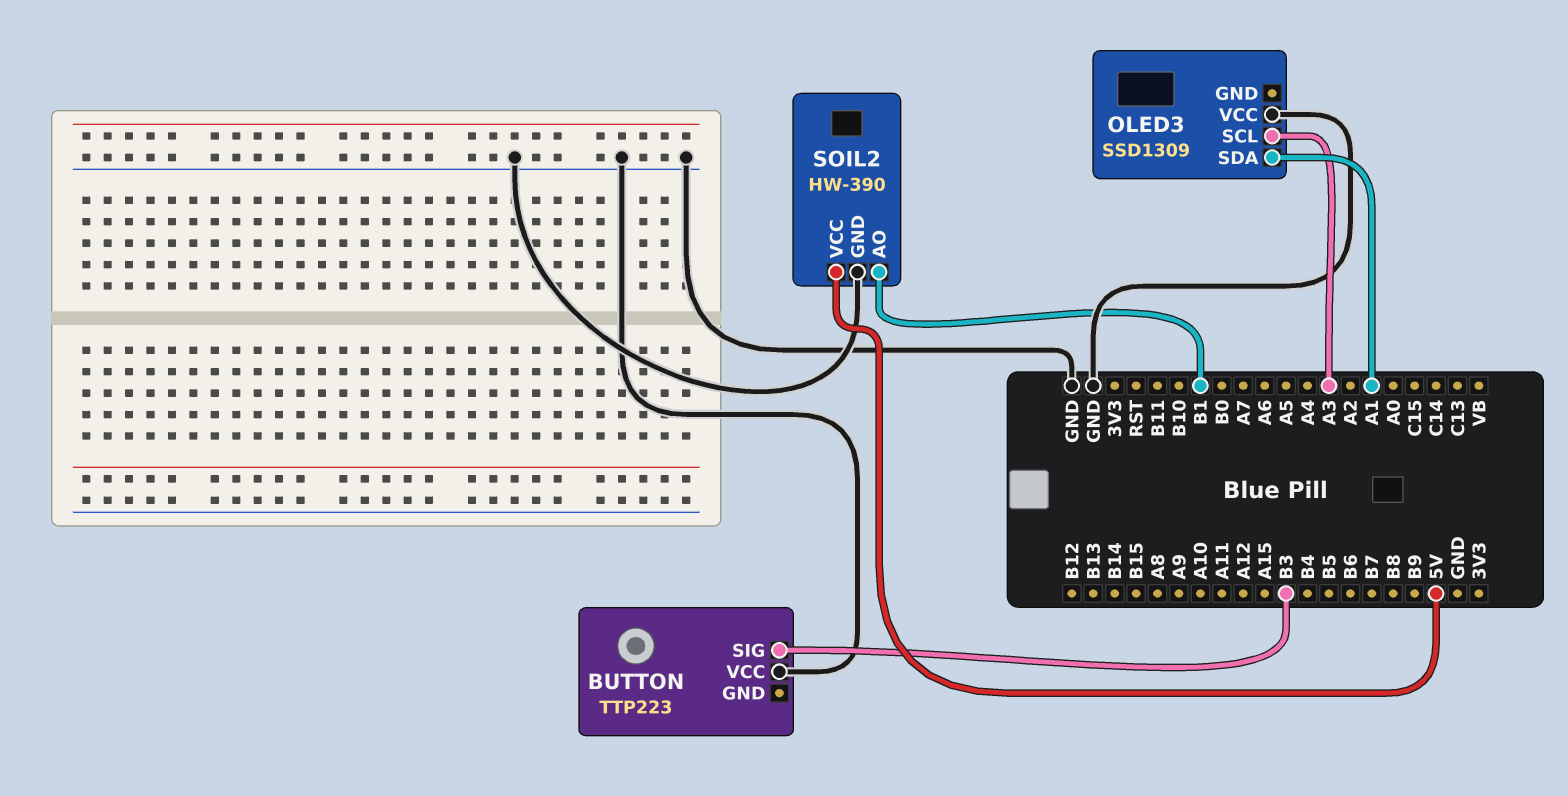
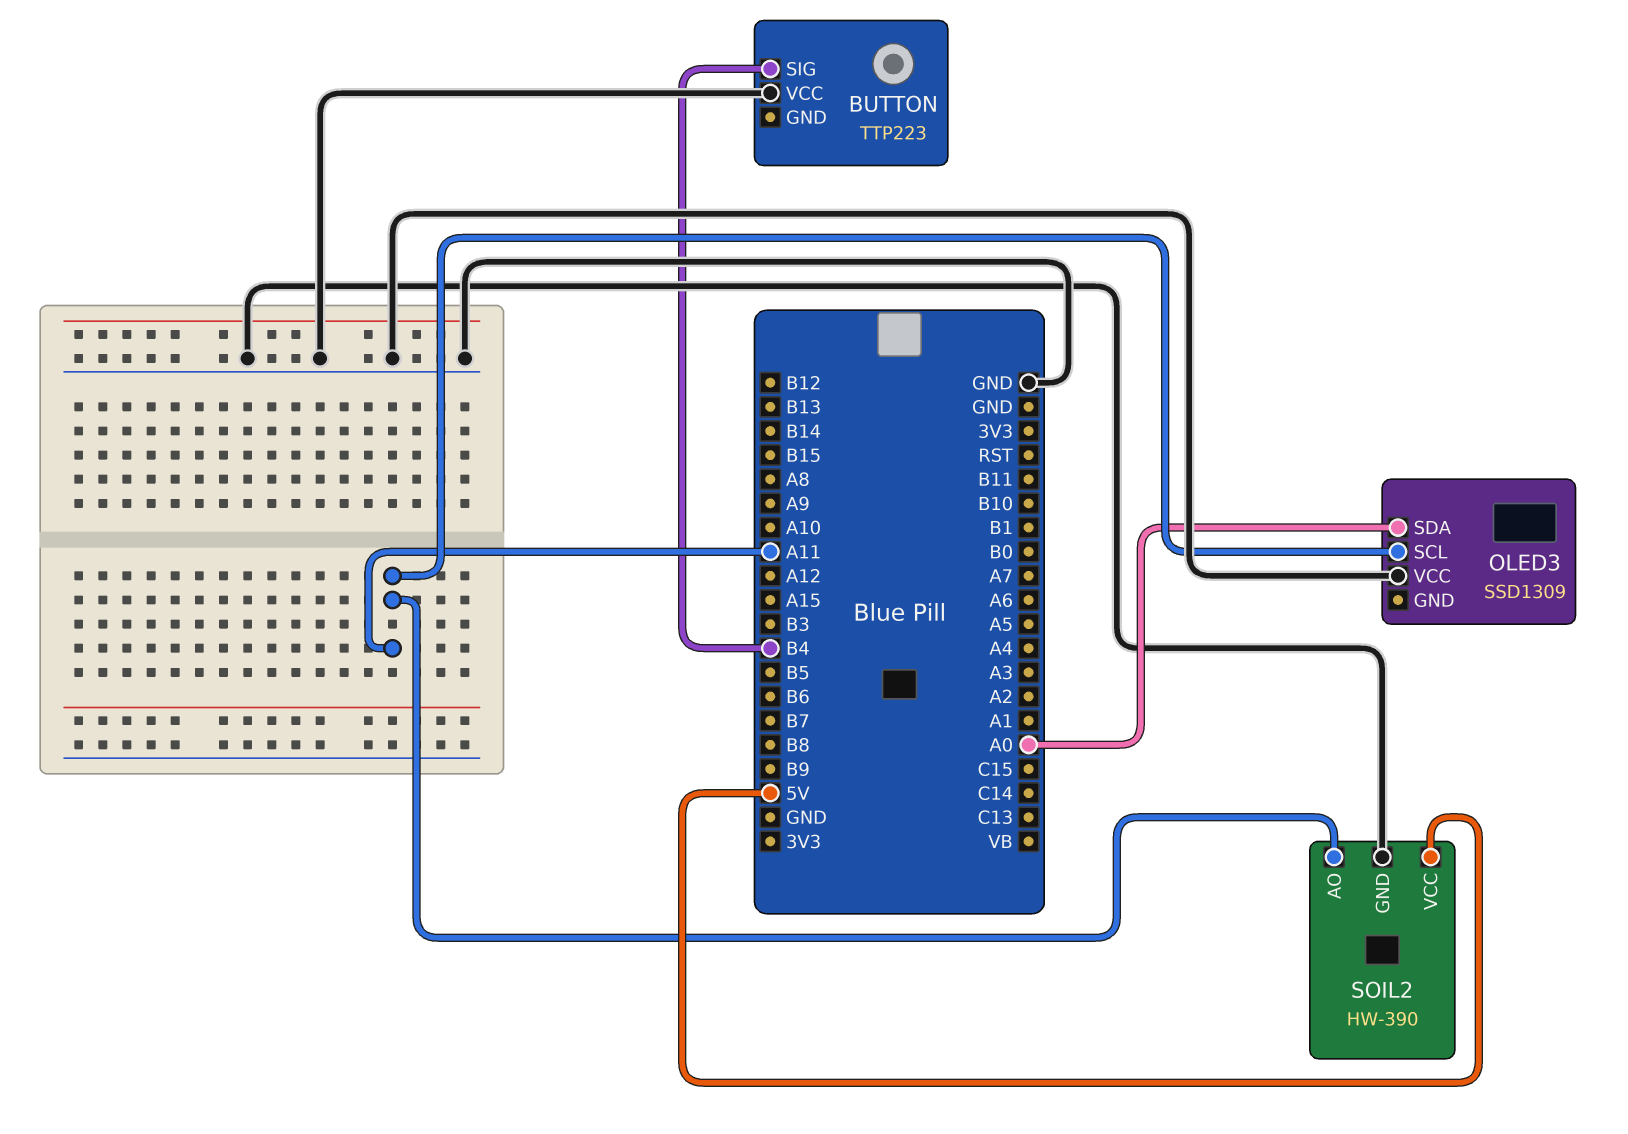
BUTTON pin SIG: B3 -> B4
OLED3 pin SCL: A3 -> A11
OLED3 pin SDA: A1 -> A0
SOIL2 pin AO: B1 -> A11

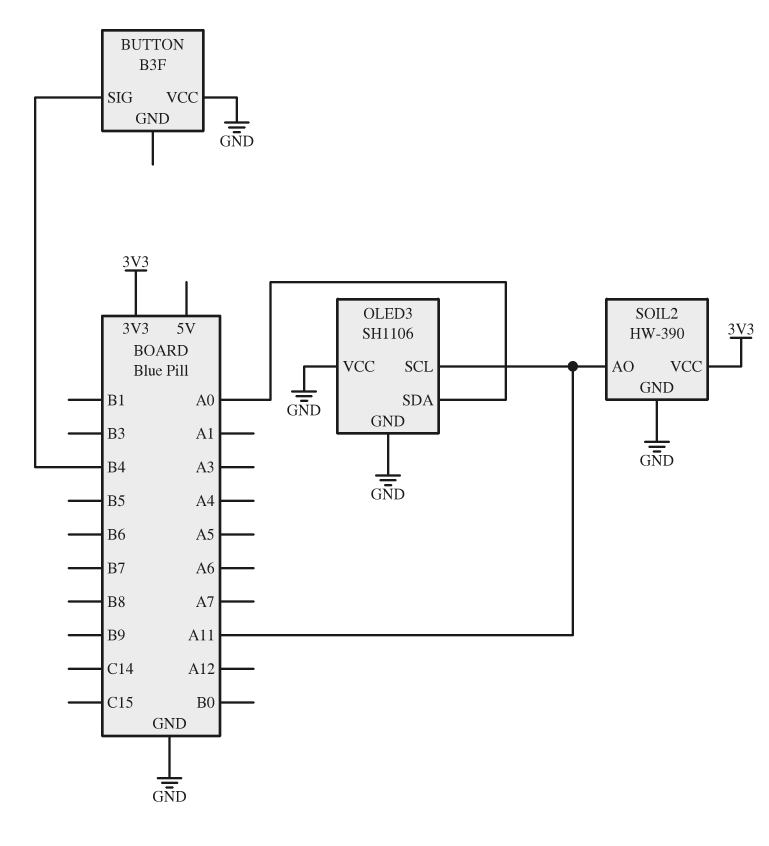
BUTTON: TTP223 -> B3F
OLED3: SSD1309 -> SH1106
OLED3 pin GND: none -> GND
SOIL2 pin VCC: 5V -> 3V3

